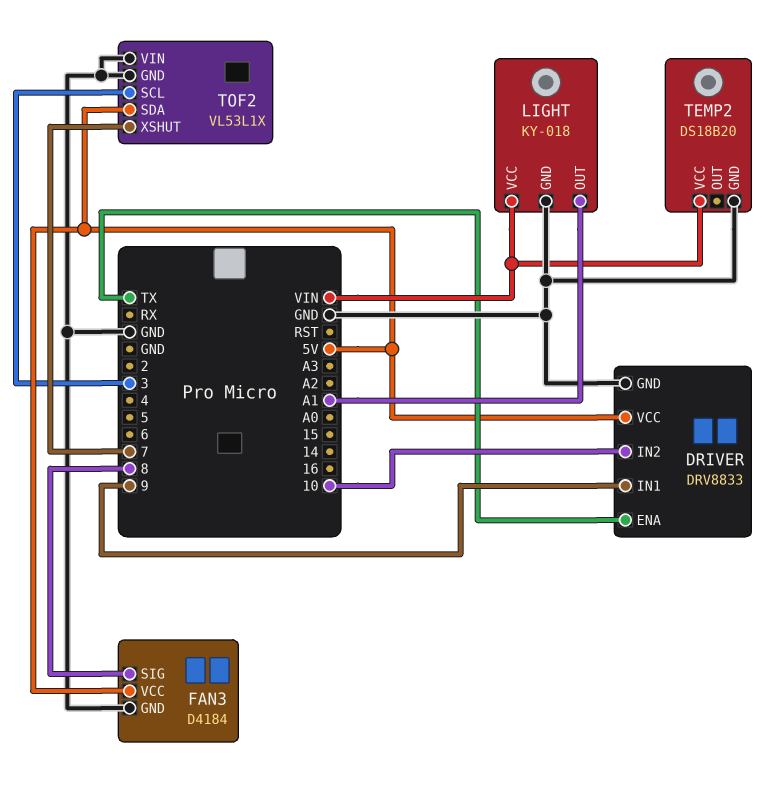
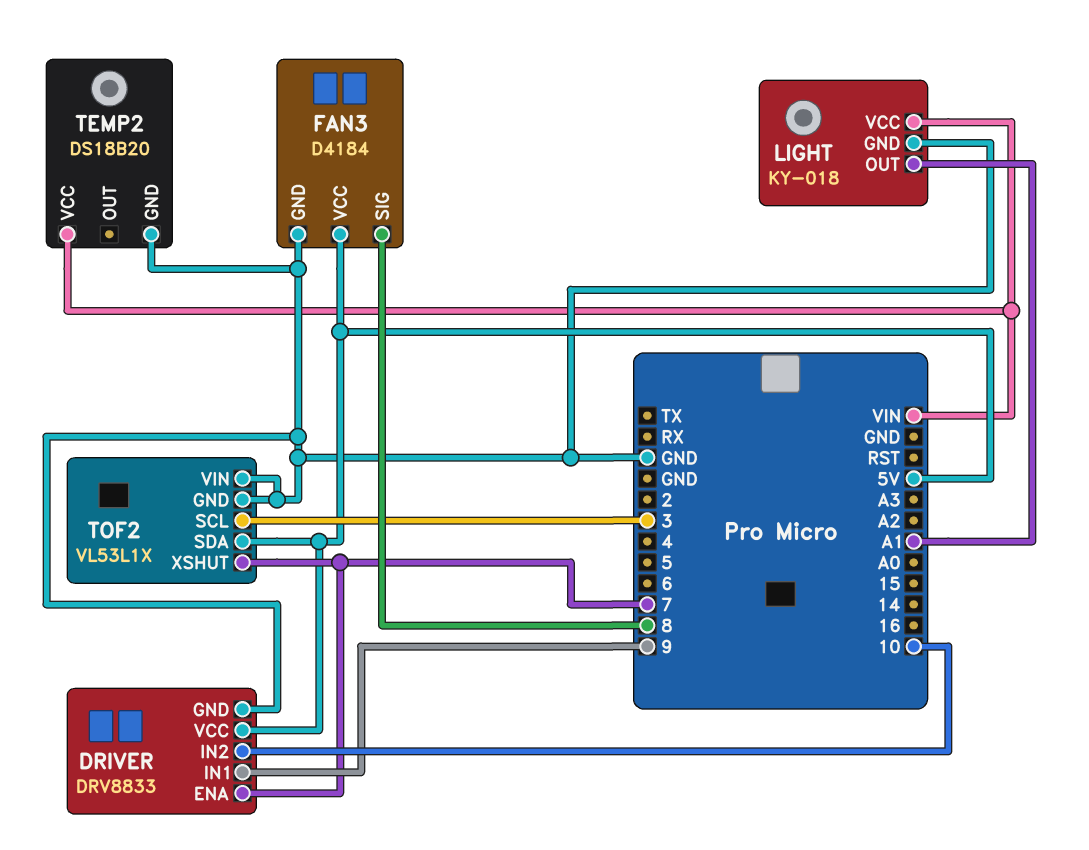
DRIVER pin ENA: TX -> 7

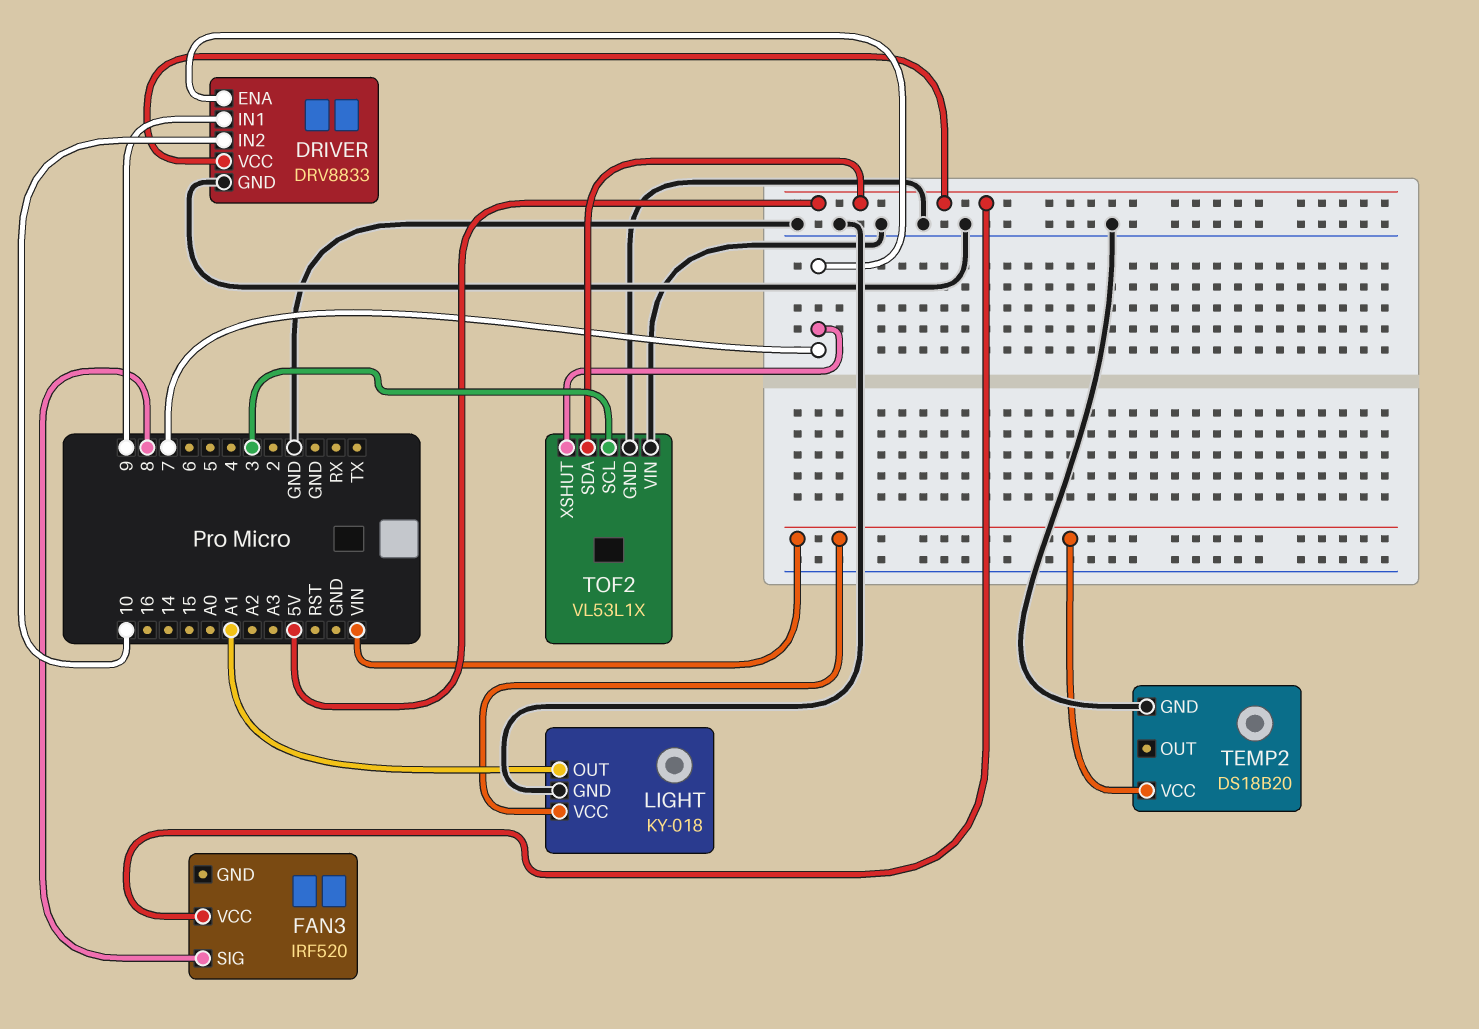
FAN3: D4184 -> IRF520
FAN3 pin GND: GND -> none

